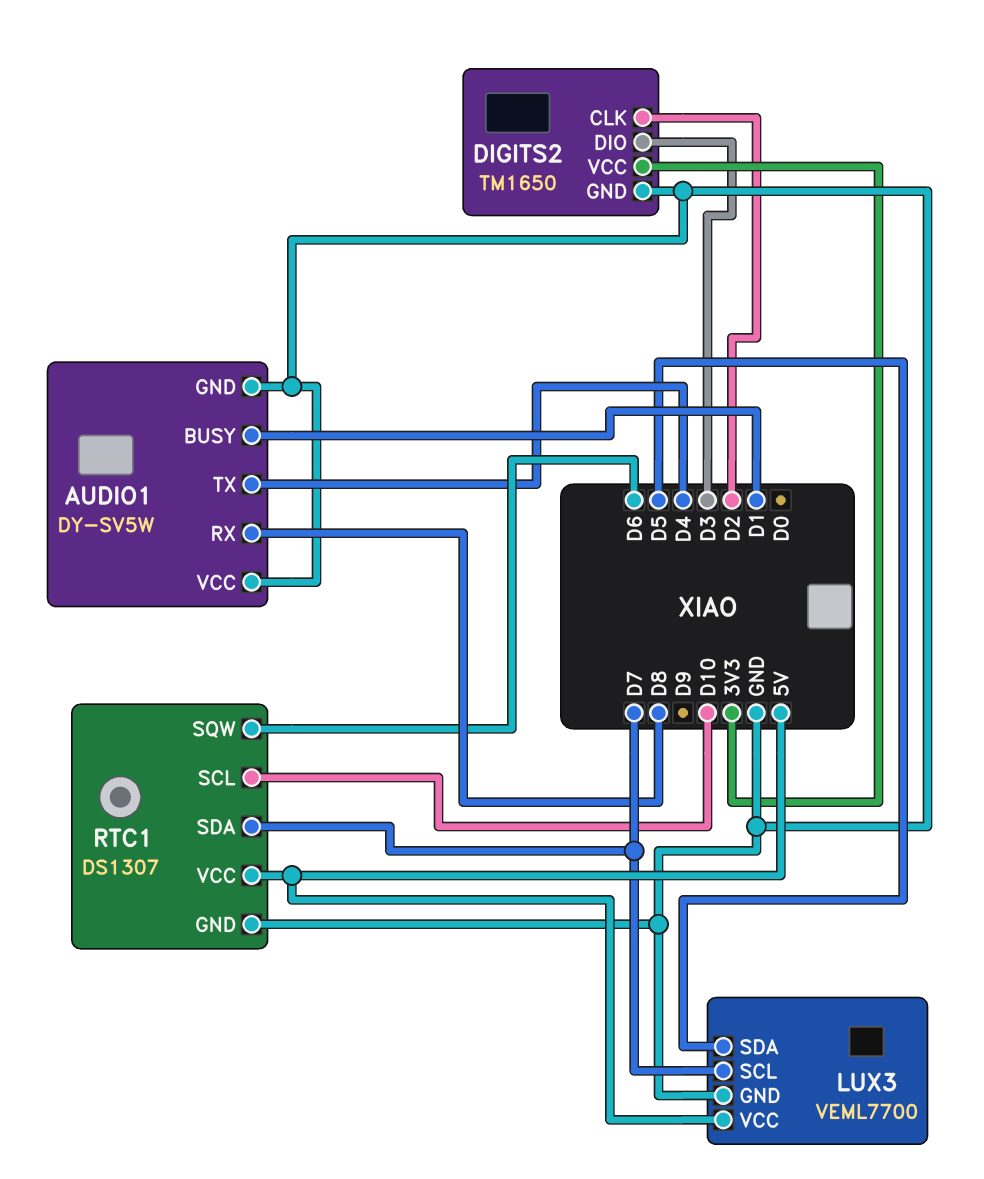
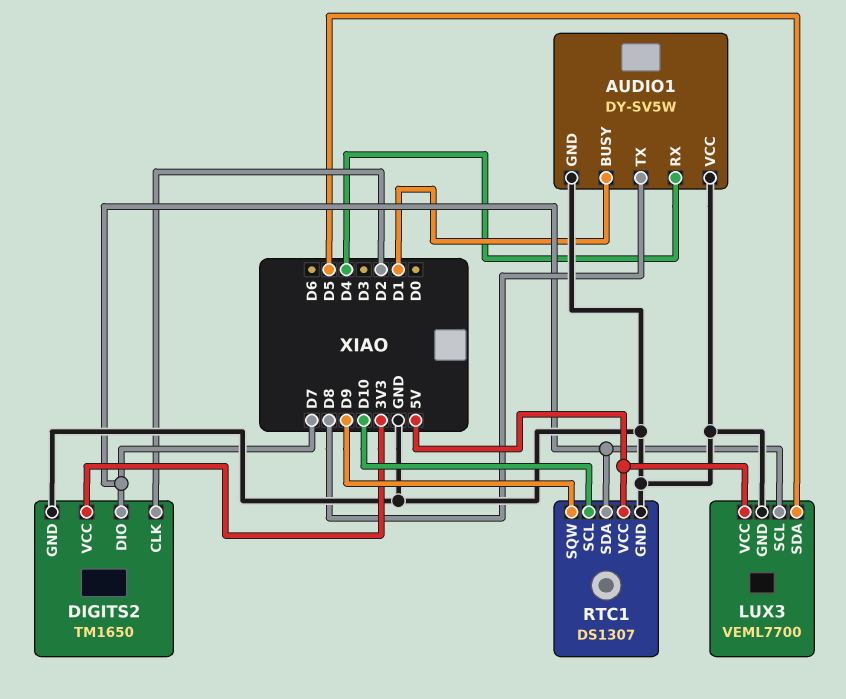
AUDIO1 pin RX: D8 -> D4
AUDIO1 pin TX: D4 -> D8
DIGITS2 pin DIO: D3 -> D7
RTC1 pin SQW: D6 -> D9

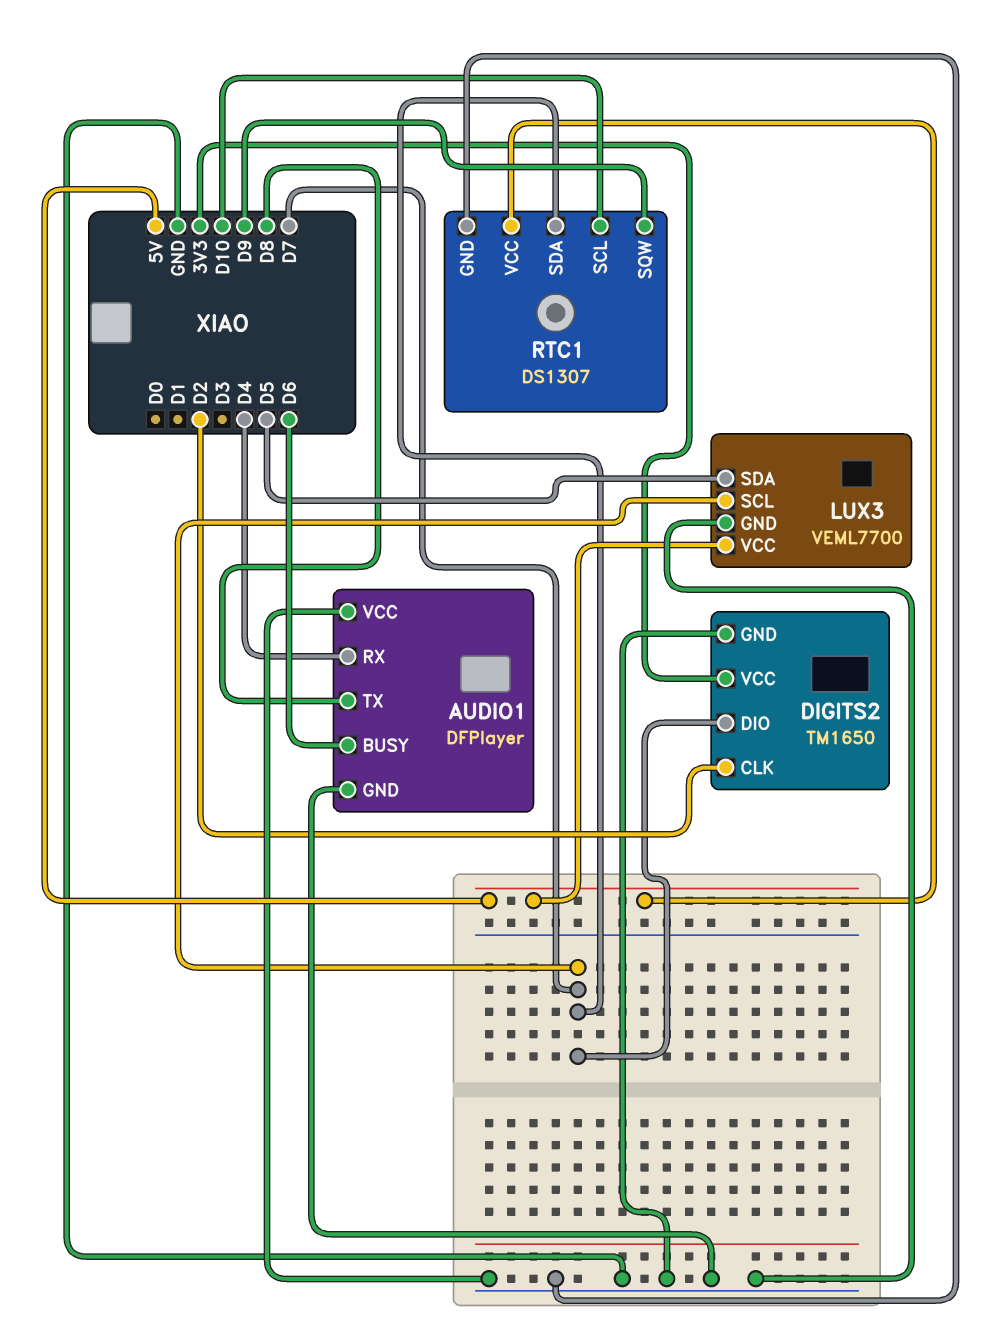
AUDIO1: DY-SV5W -> DFPlayer
AUDIO1 pin BUSY: D1 -> D6

